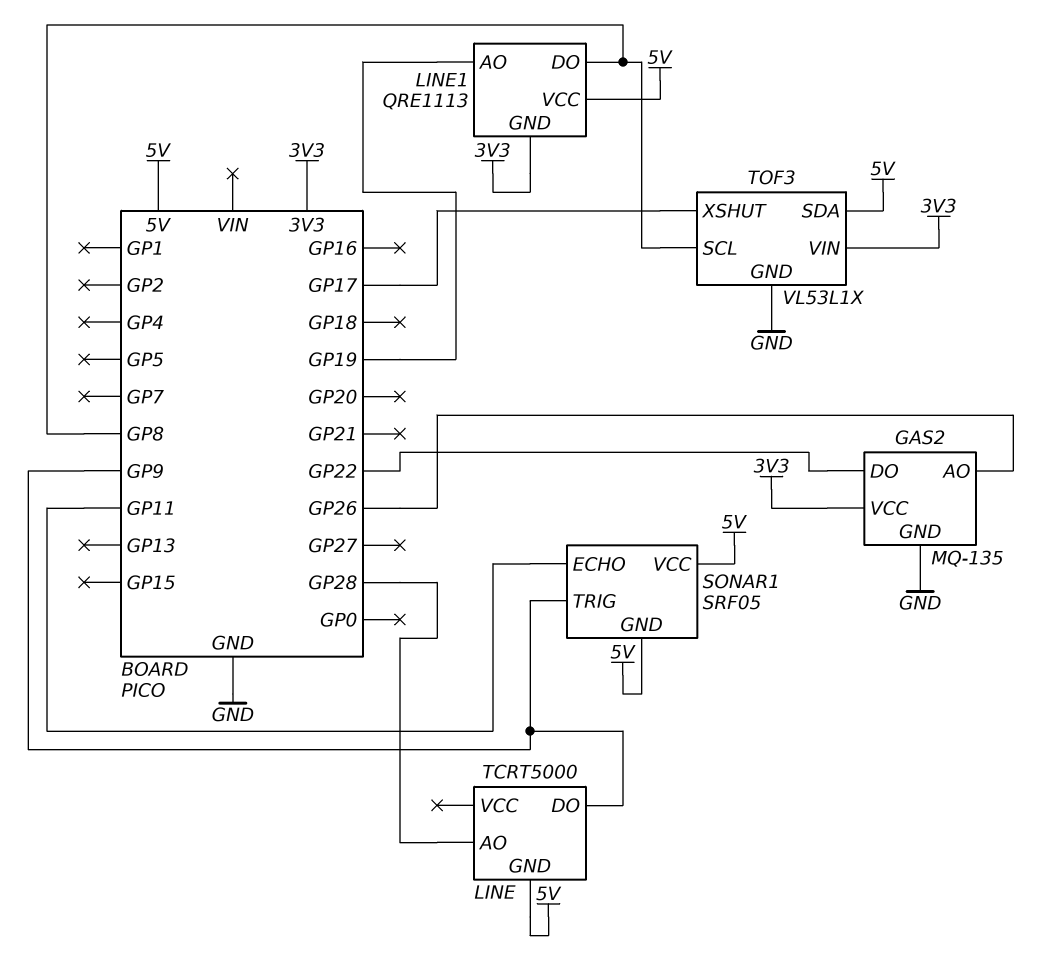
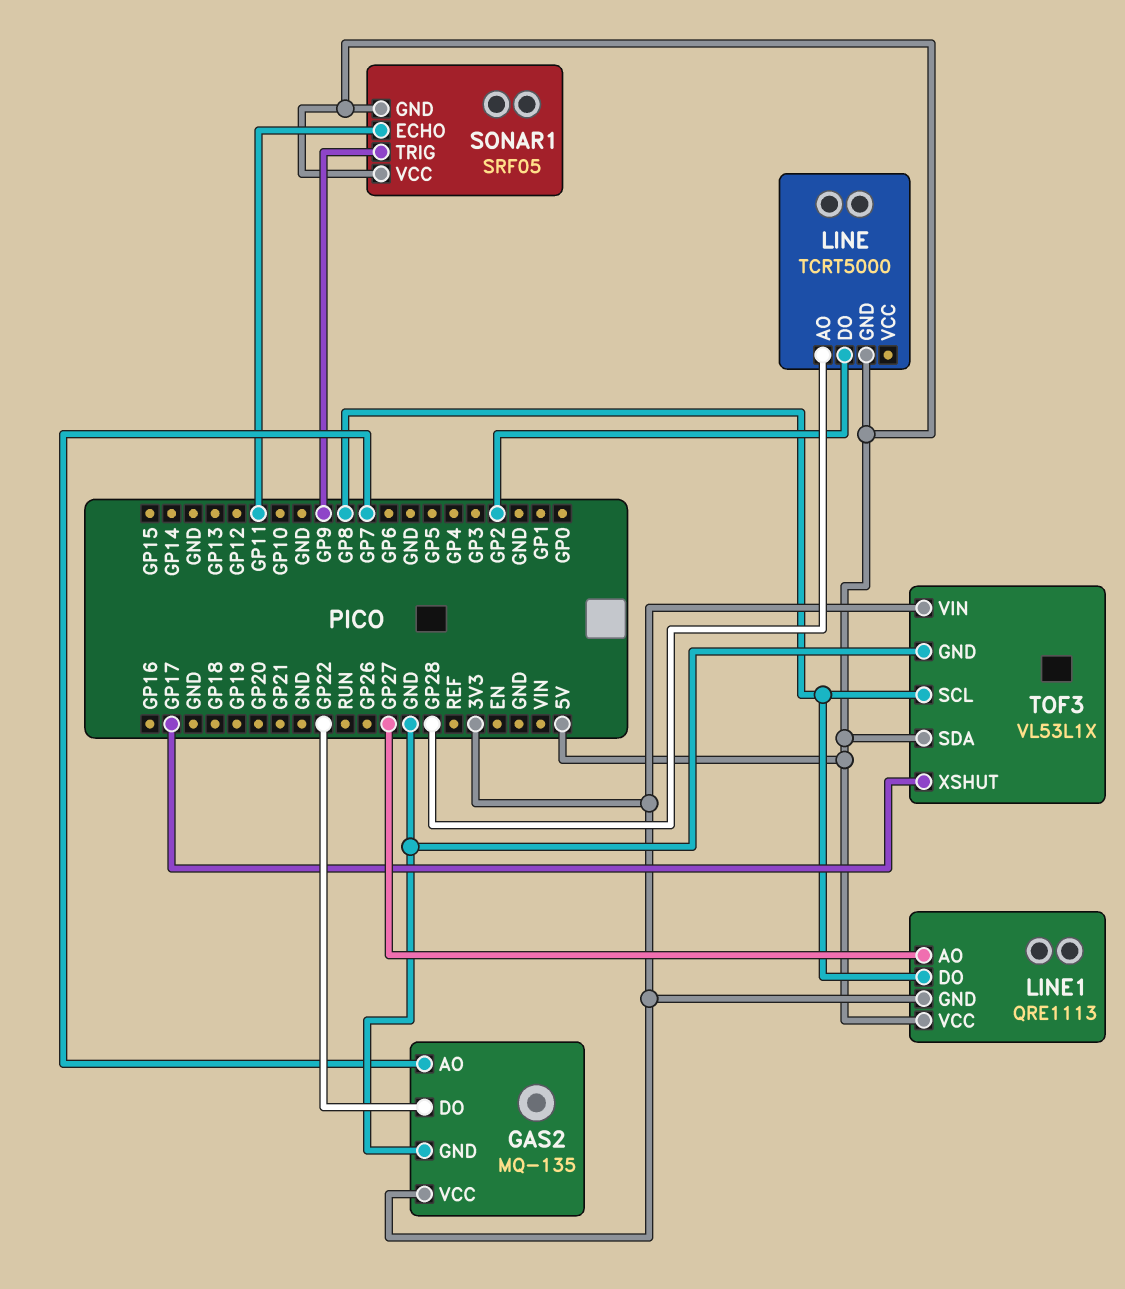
GAS2 pin AO: GP26 -> GP7
LINE pin DO: GP9 -> GP2
LINE1 pin AO: GP19 -> GP27

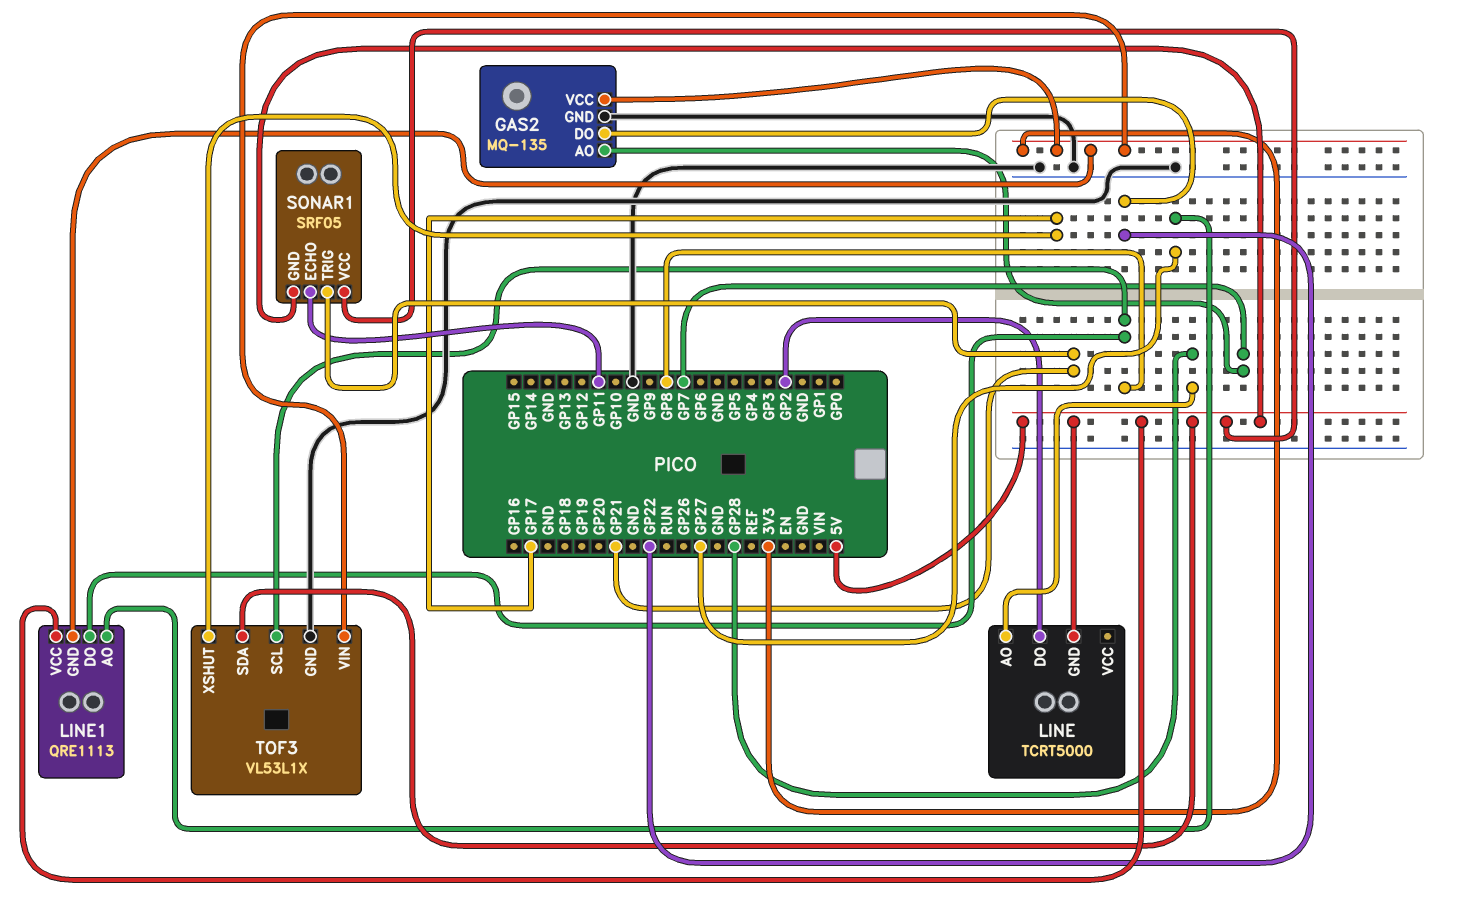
SONAR1 pin TRIG: GP9 -> GP21

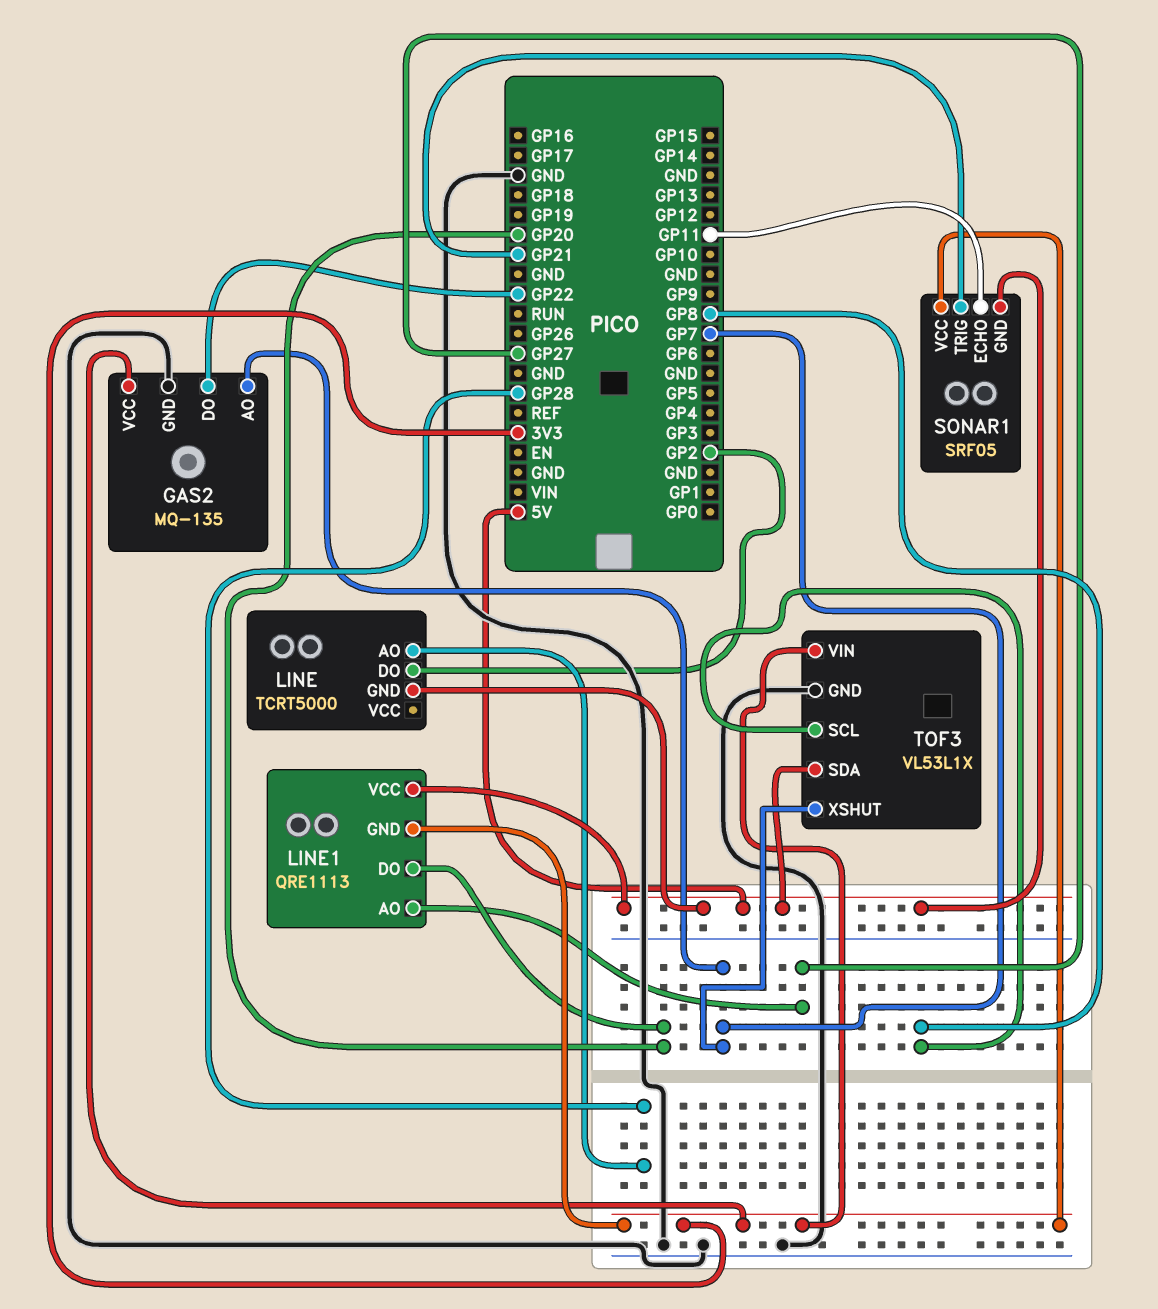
LINE1 pin DO: GP8 -> GP20
SONAR1 pin VCC: 5V -> 3V3
TOF3 pin XSHUT: GP17 -> GP7

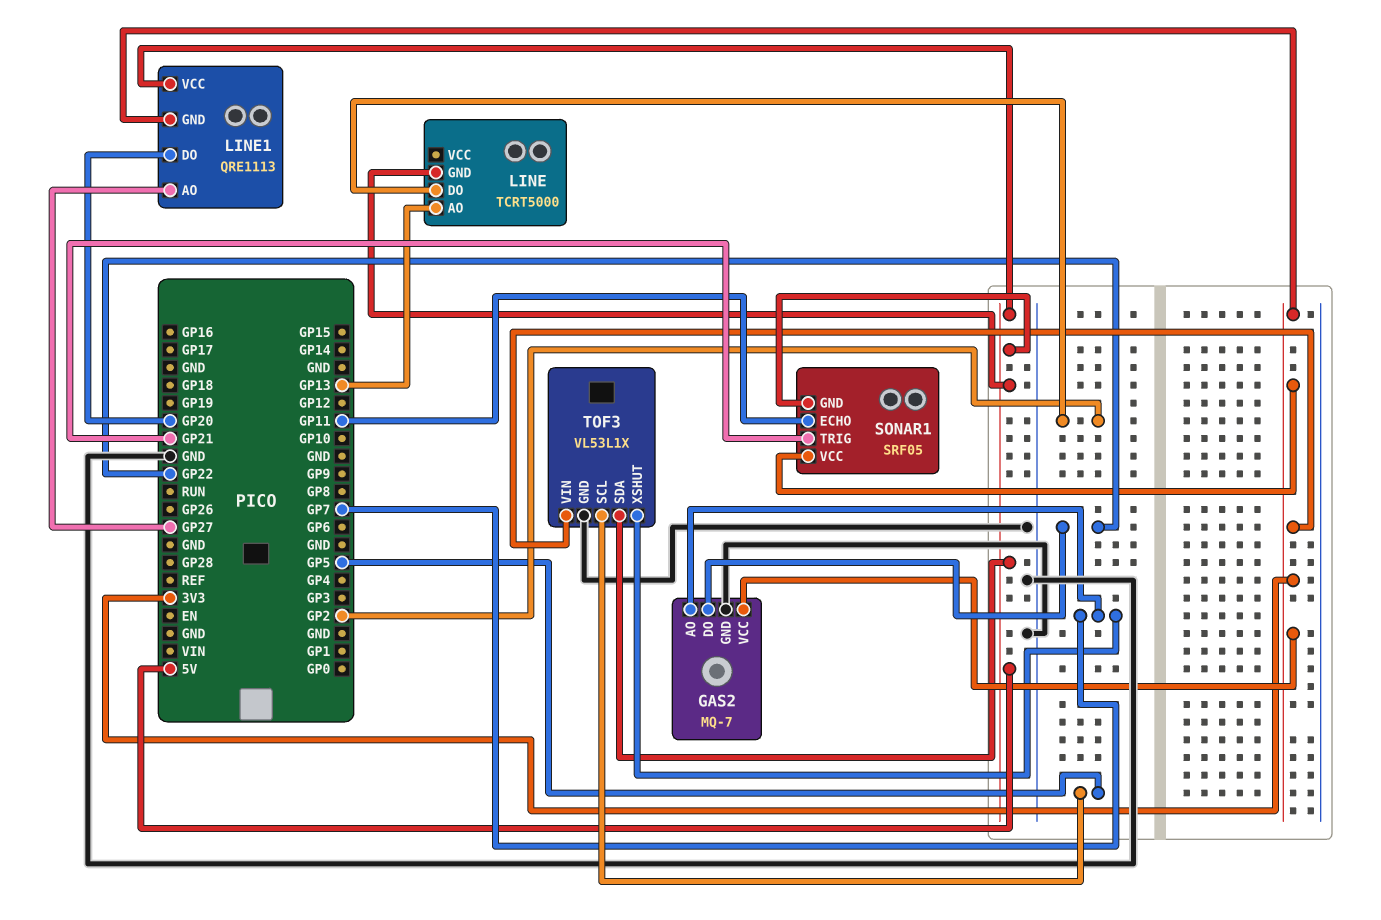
GAS2: MQ-135 -> MQ-7
LINE pin AO: GP28 -> GP13
TOF3 pin SCL: GP8 -> GP5

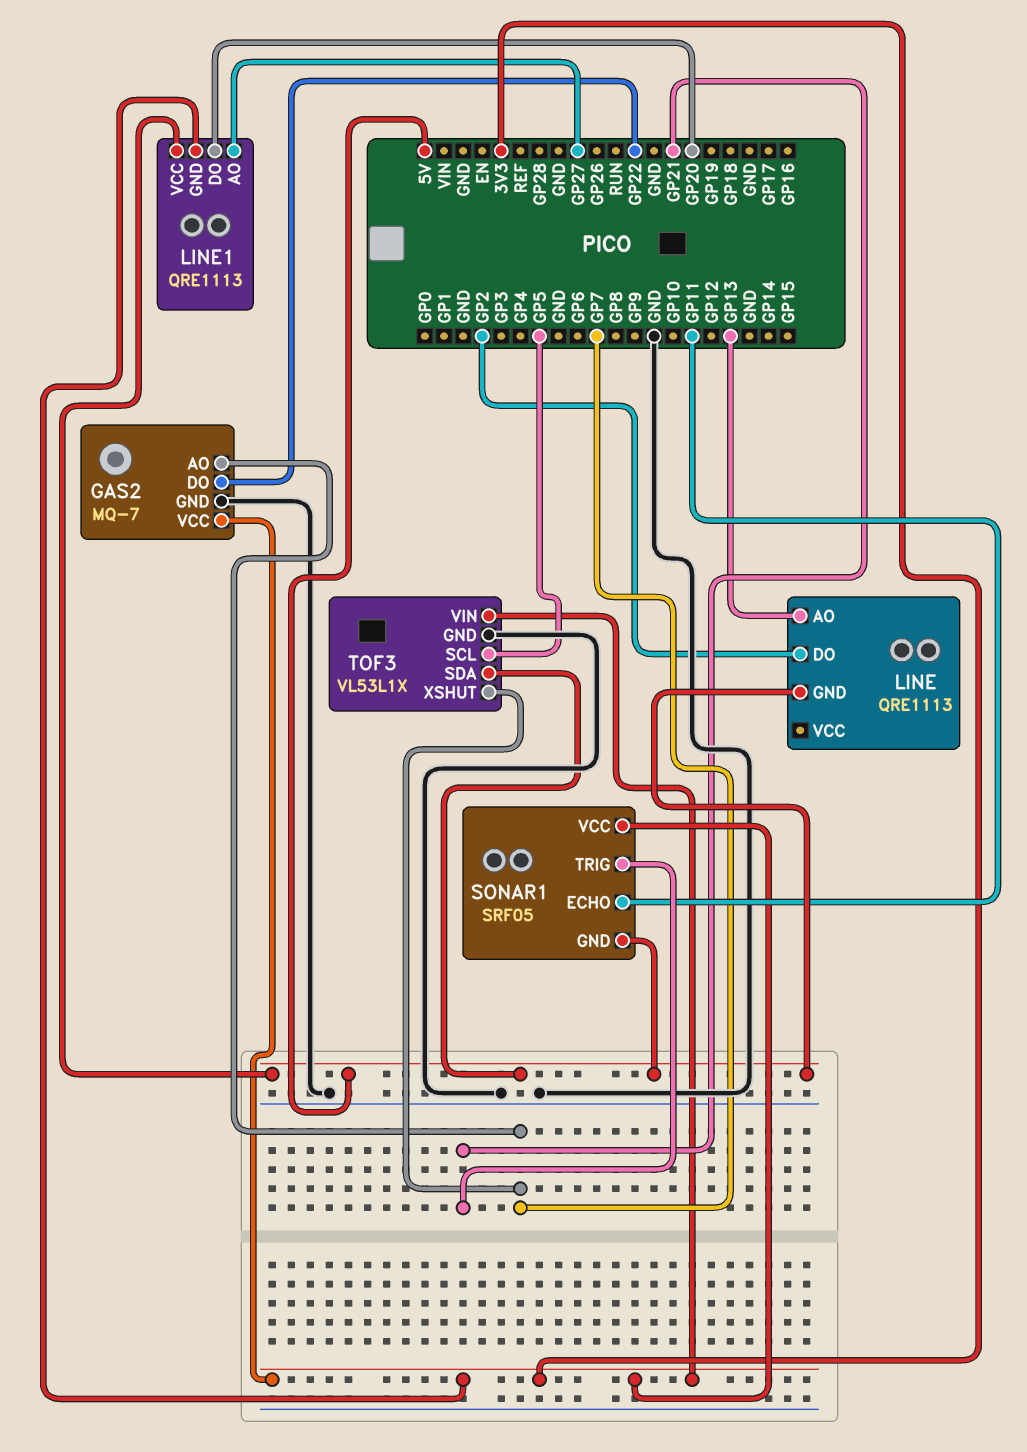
LINE: TCRT5000 -> QRE1113

